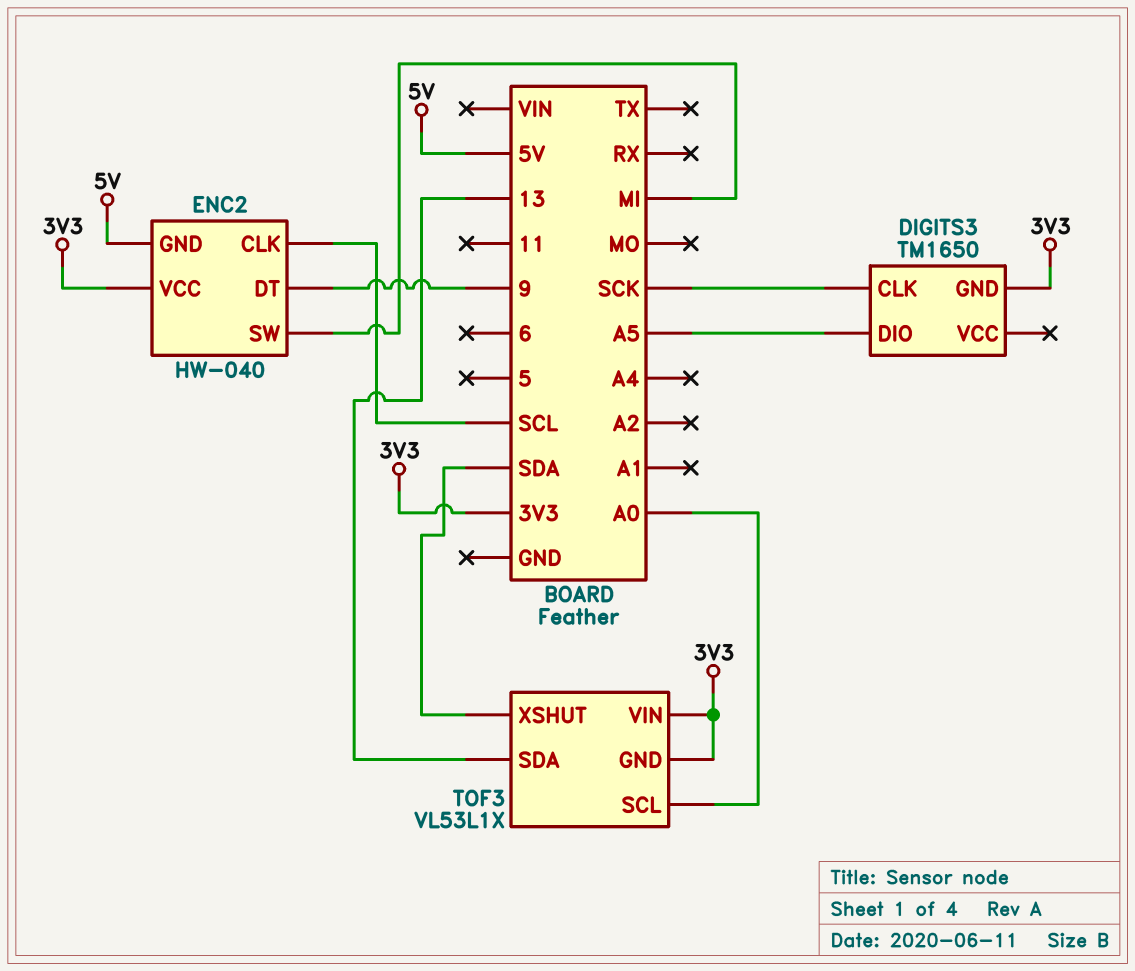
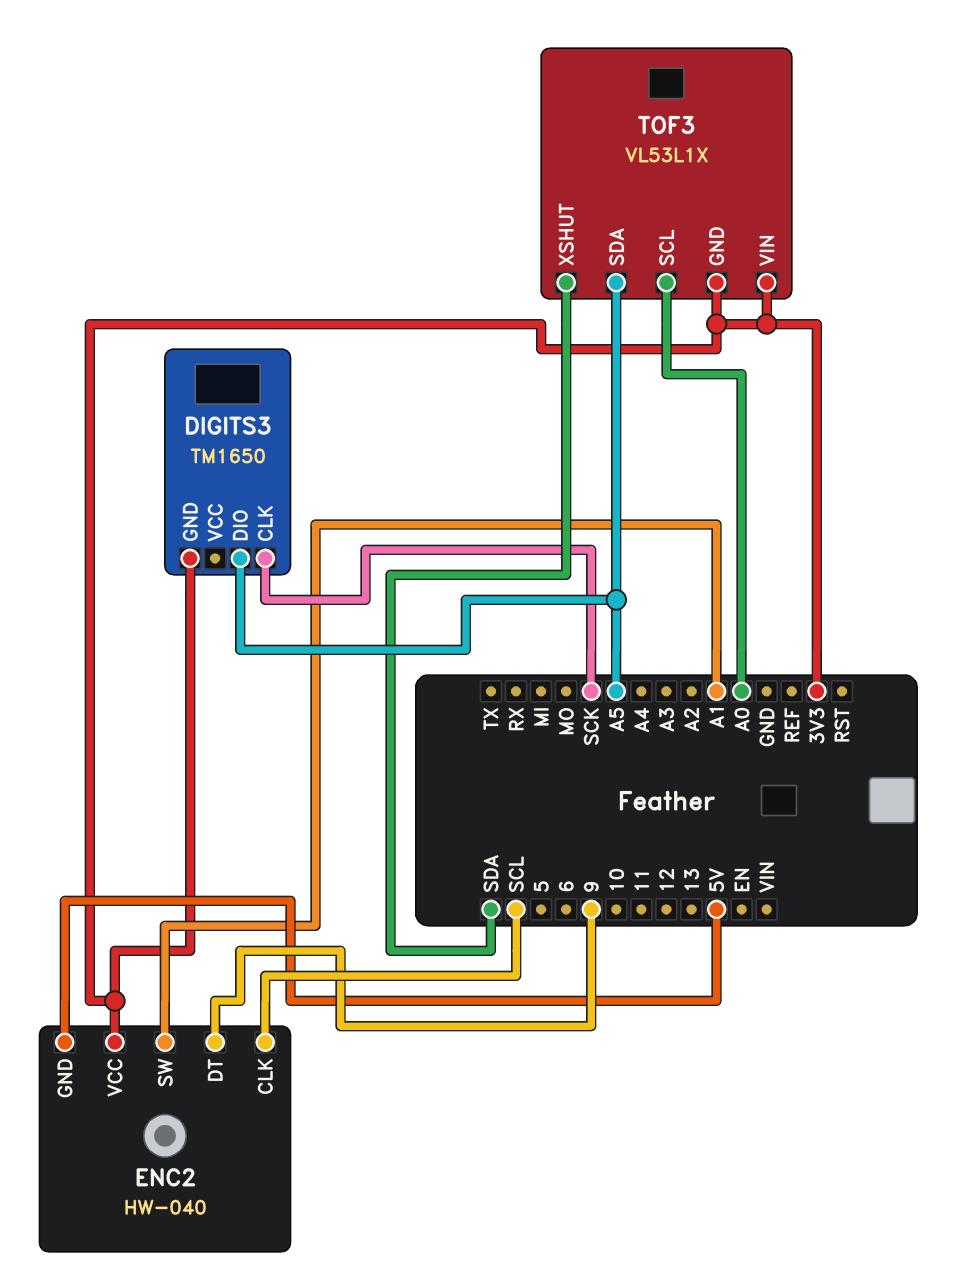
ENC2 pin SW: MI -> A1
TOF3 pin SDA: 13 -> A5

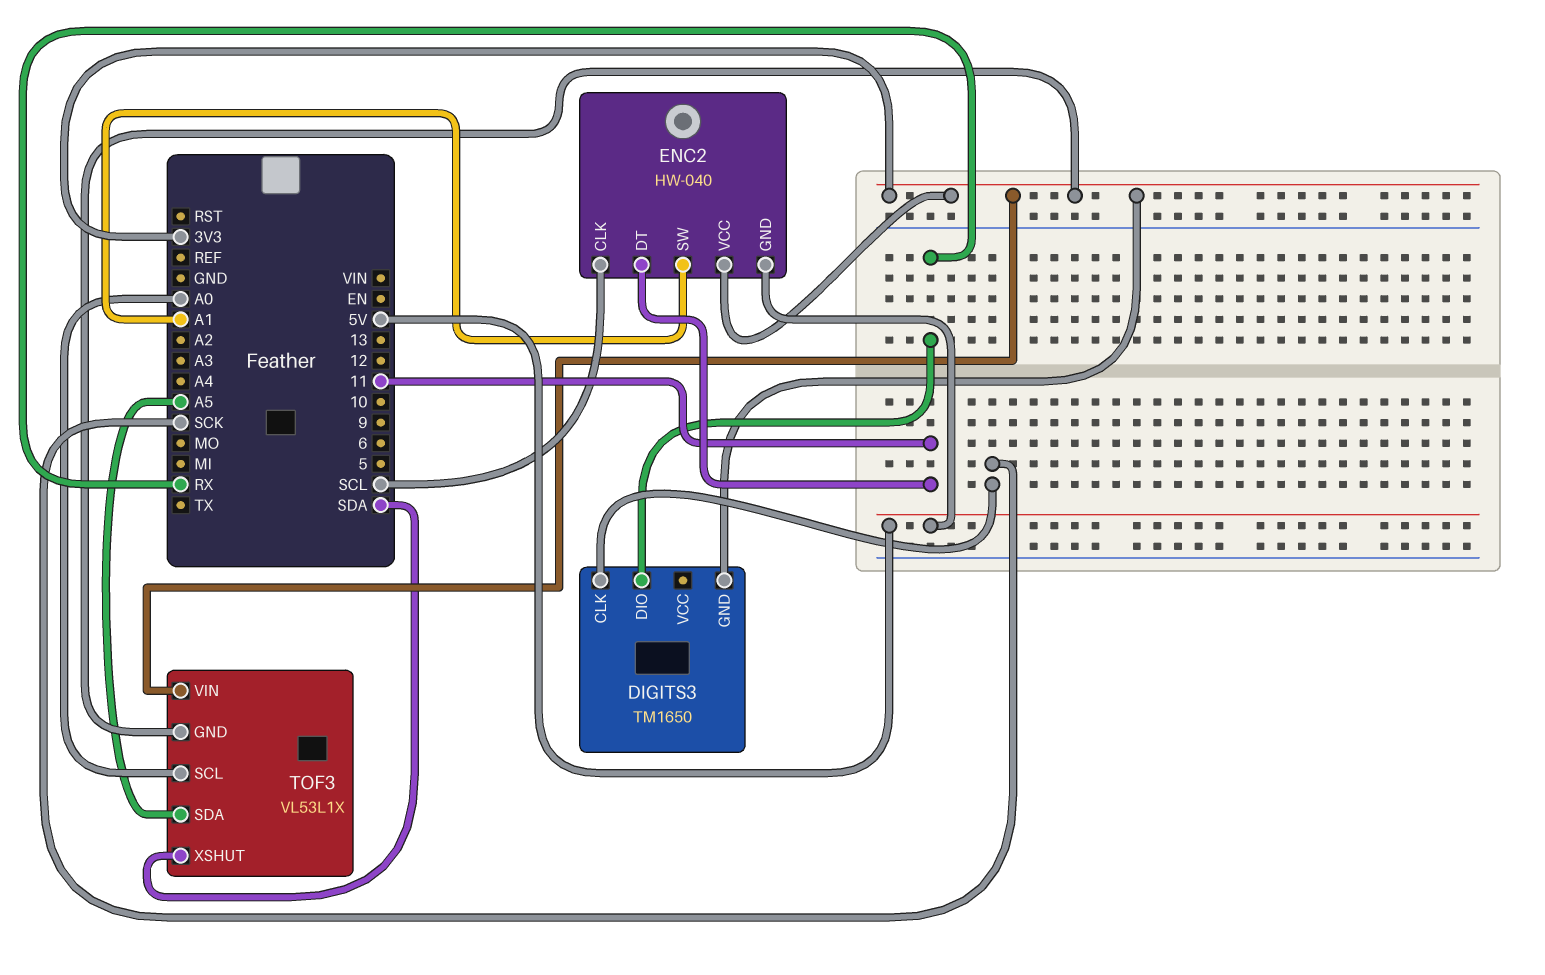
DIGITS3 pin DIO: A5 -> RX
ENC2 pin DT: 9 -> 11

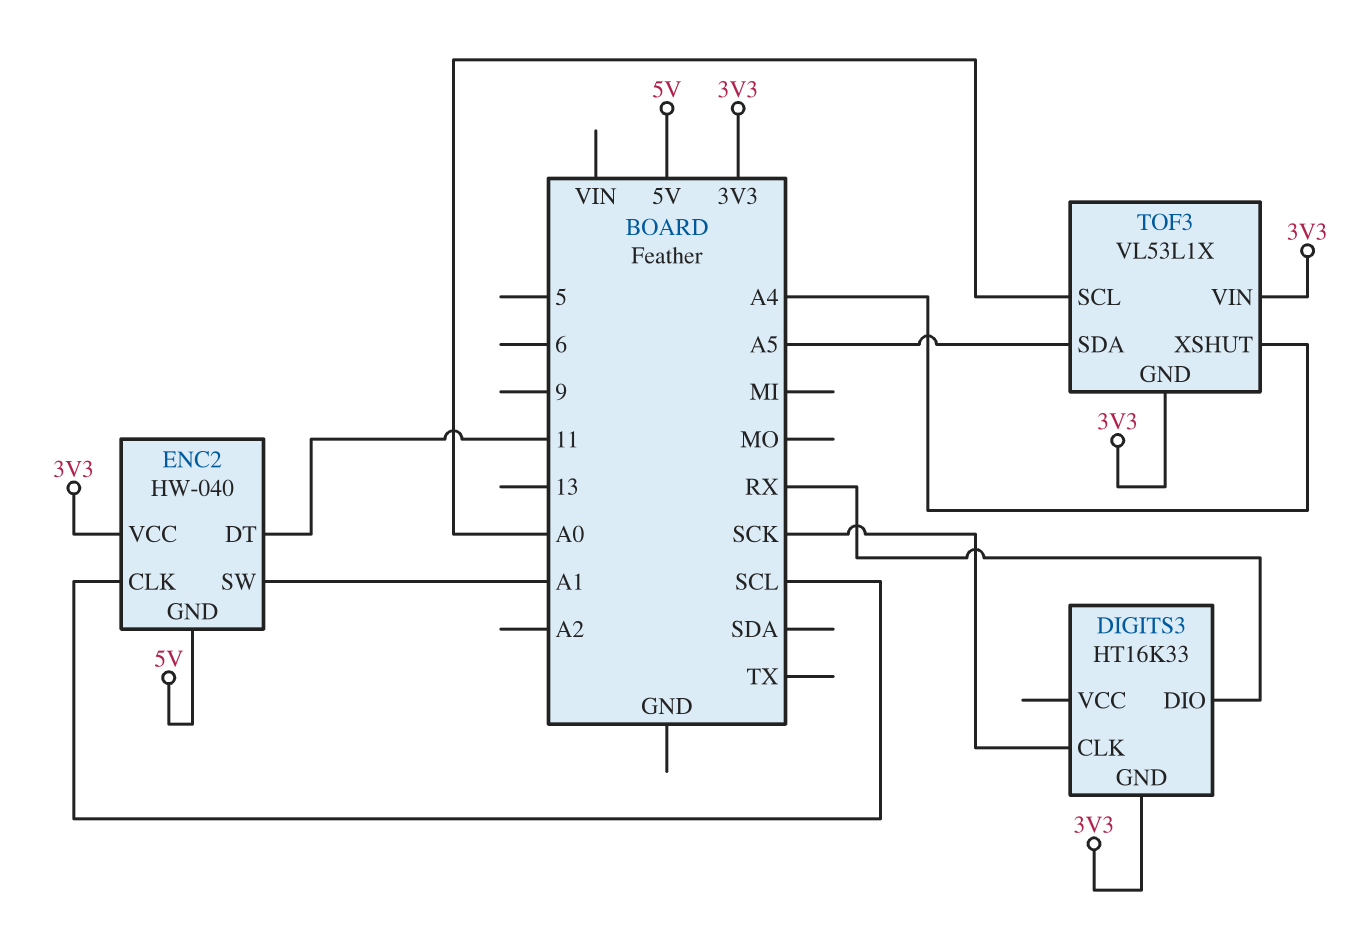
DIGITS3: TM1650 -> HT16K33
TOF3 pin XSHUT: SDA -> A4

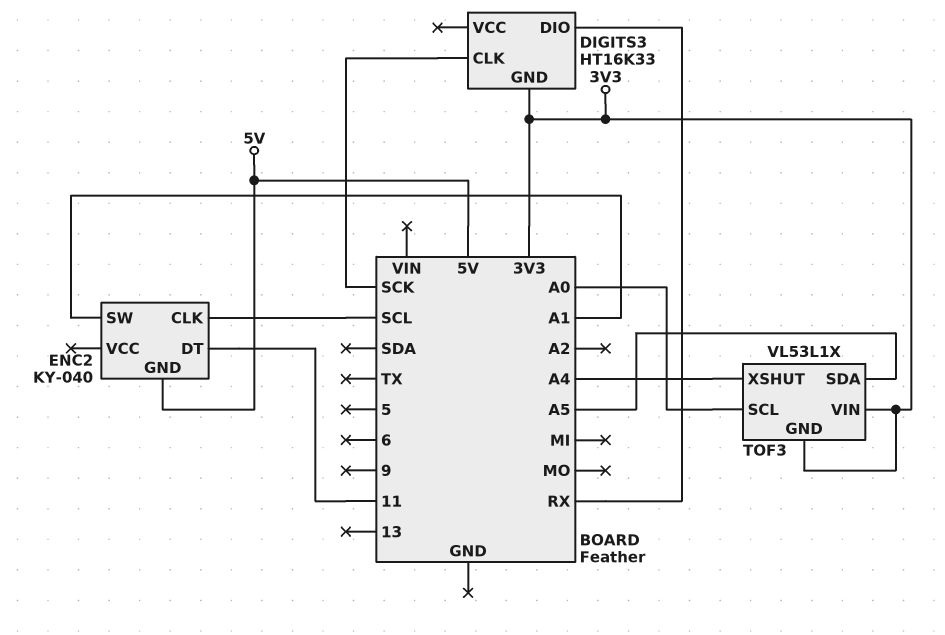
ENC2: HW-040 -> KY-040
ENC2 pin VCC: 3V3 -> none

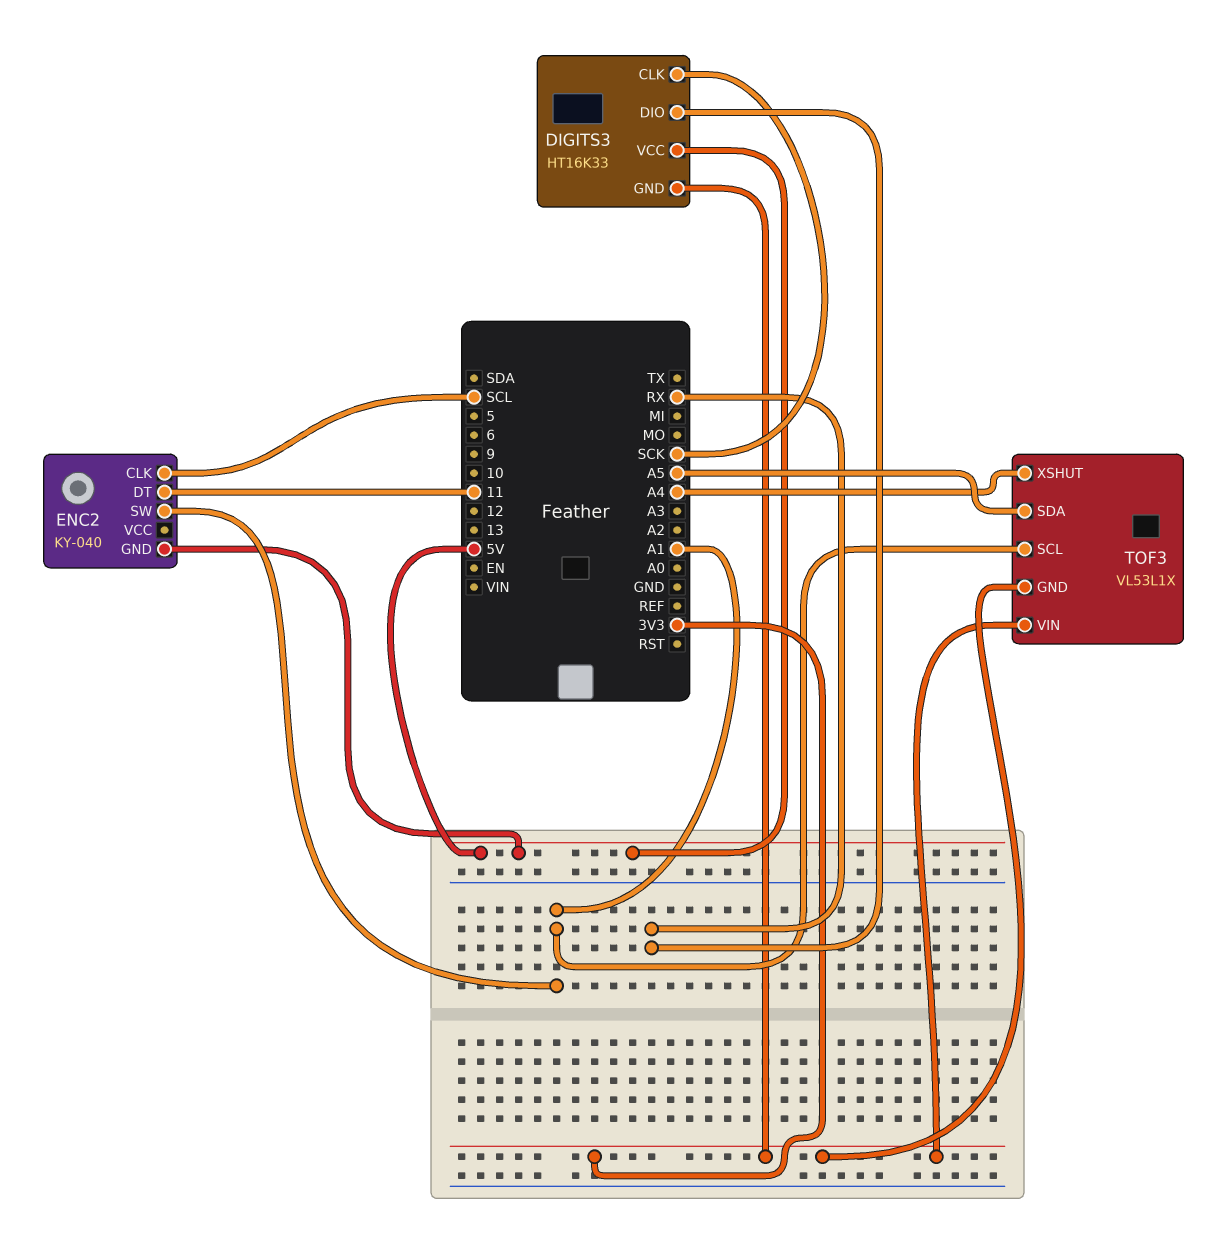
DIGITS3 pin VCC: none -> 5V
TOF3 pin SCL: A0 -> A1

